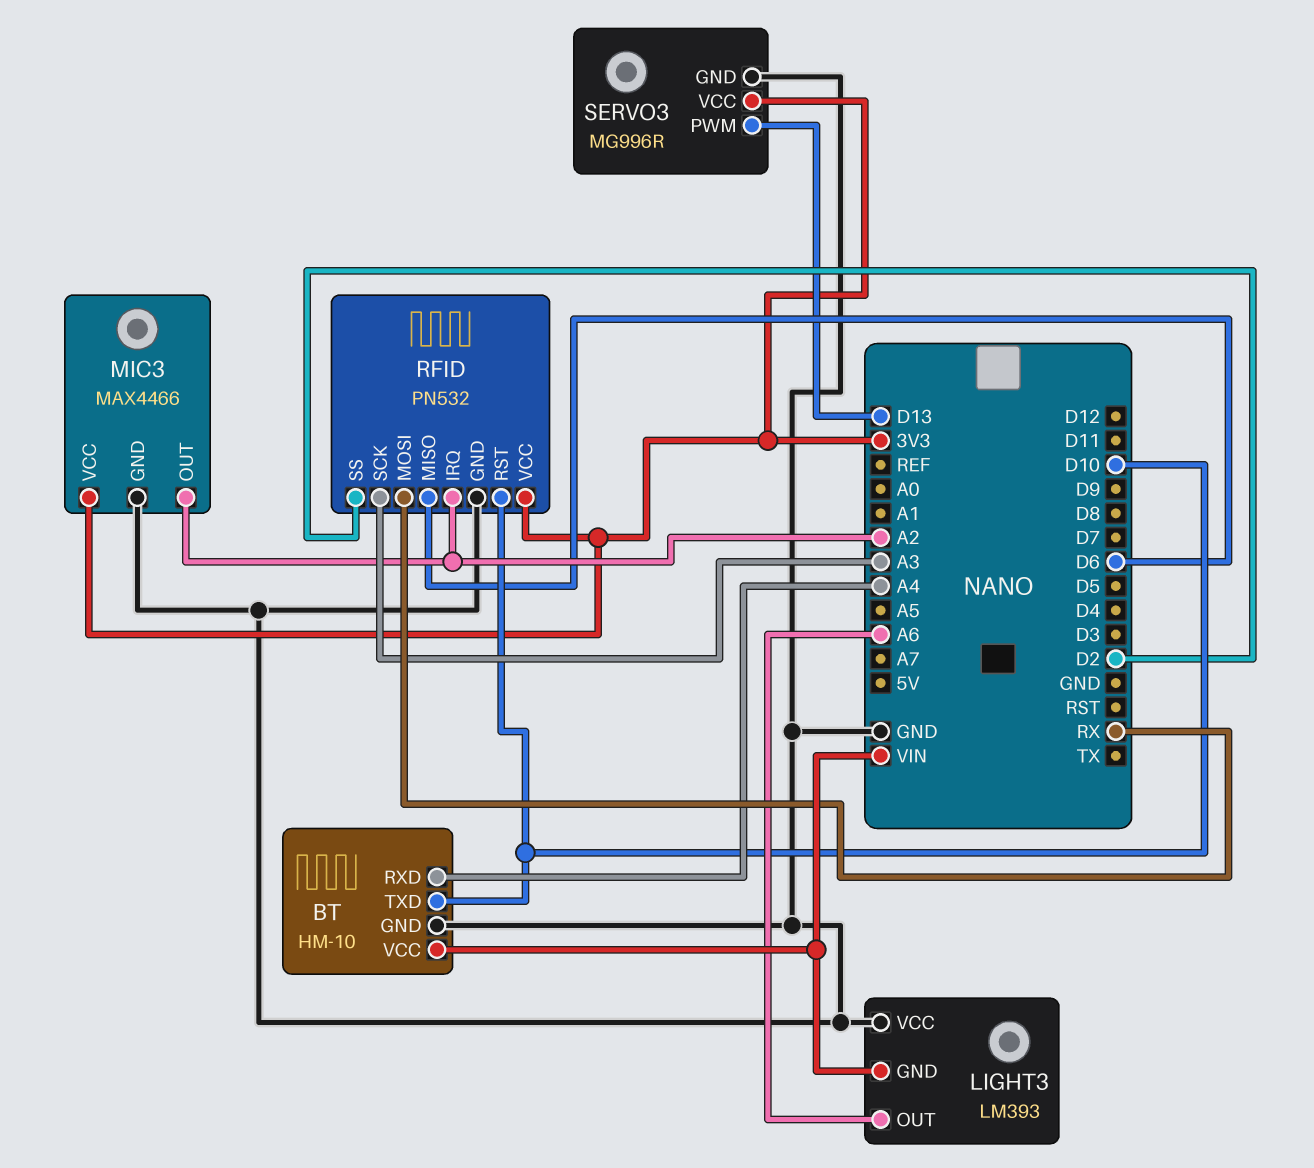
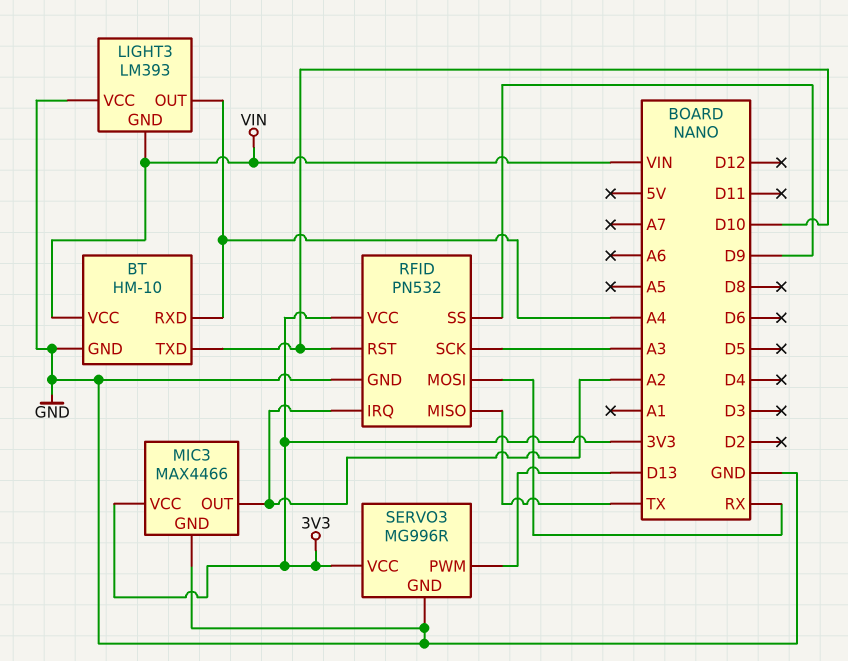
LIGHT3 pin OUT: A6 -> A4
RFID pin MISO: D6 -> TX
RFID pin SS: D2 -> D9

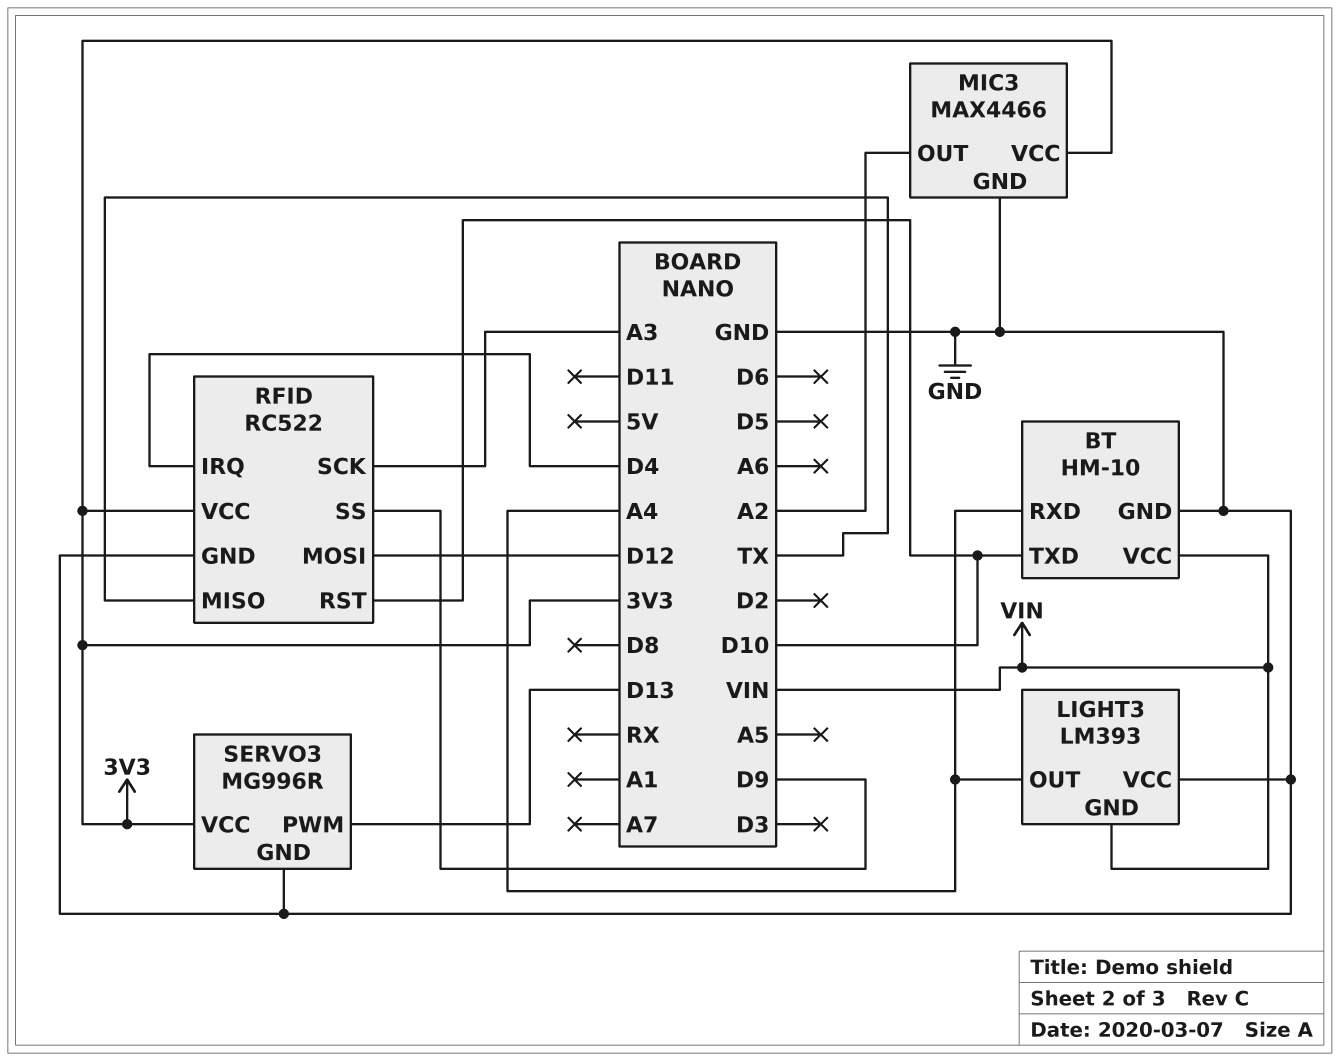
RFID: PN532 -> RC522
RFID pin IRQ: A2 -> D4
RFID pin MOSI: RX -> D12

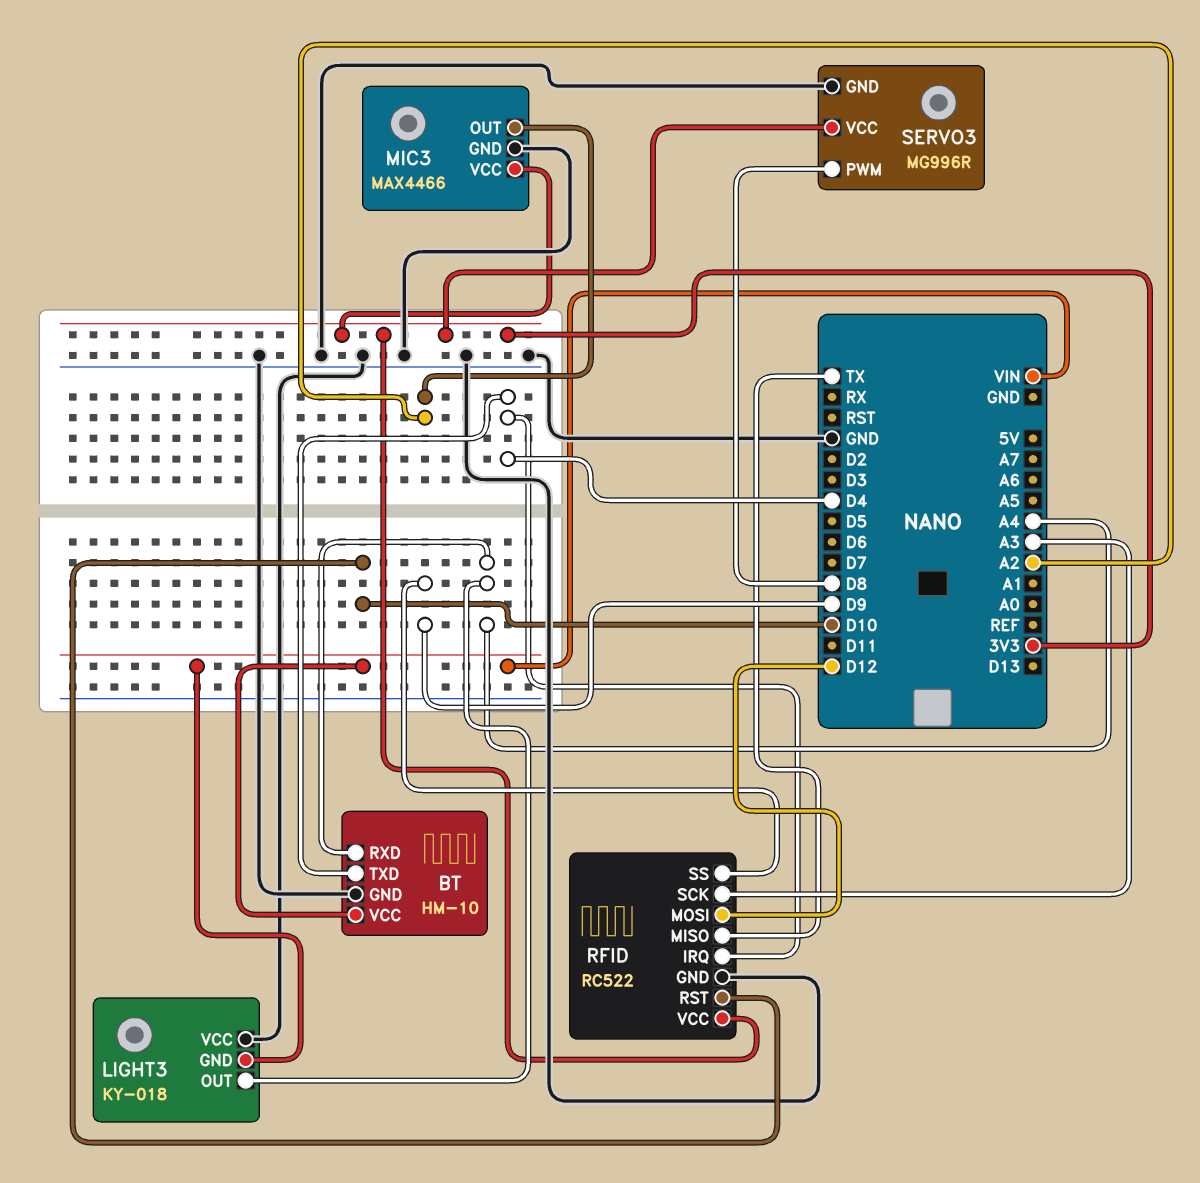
BT pin TXD: D10 -> D4
LIGHT3: LM393 -> KY-018
SERVO3 pin PWM: D13 -> D8

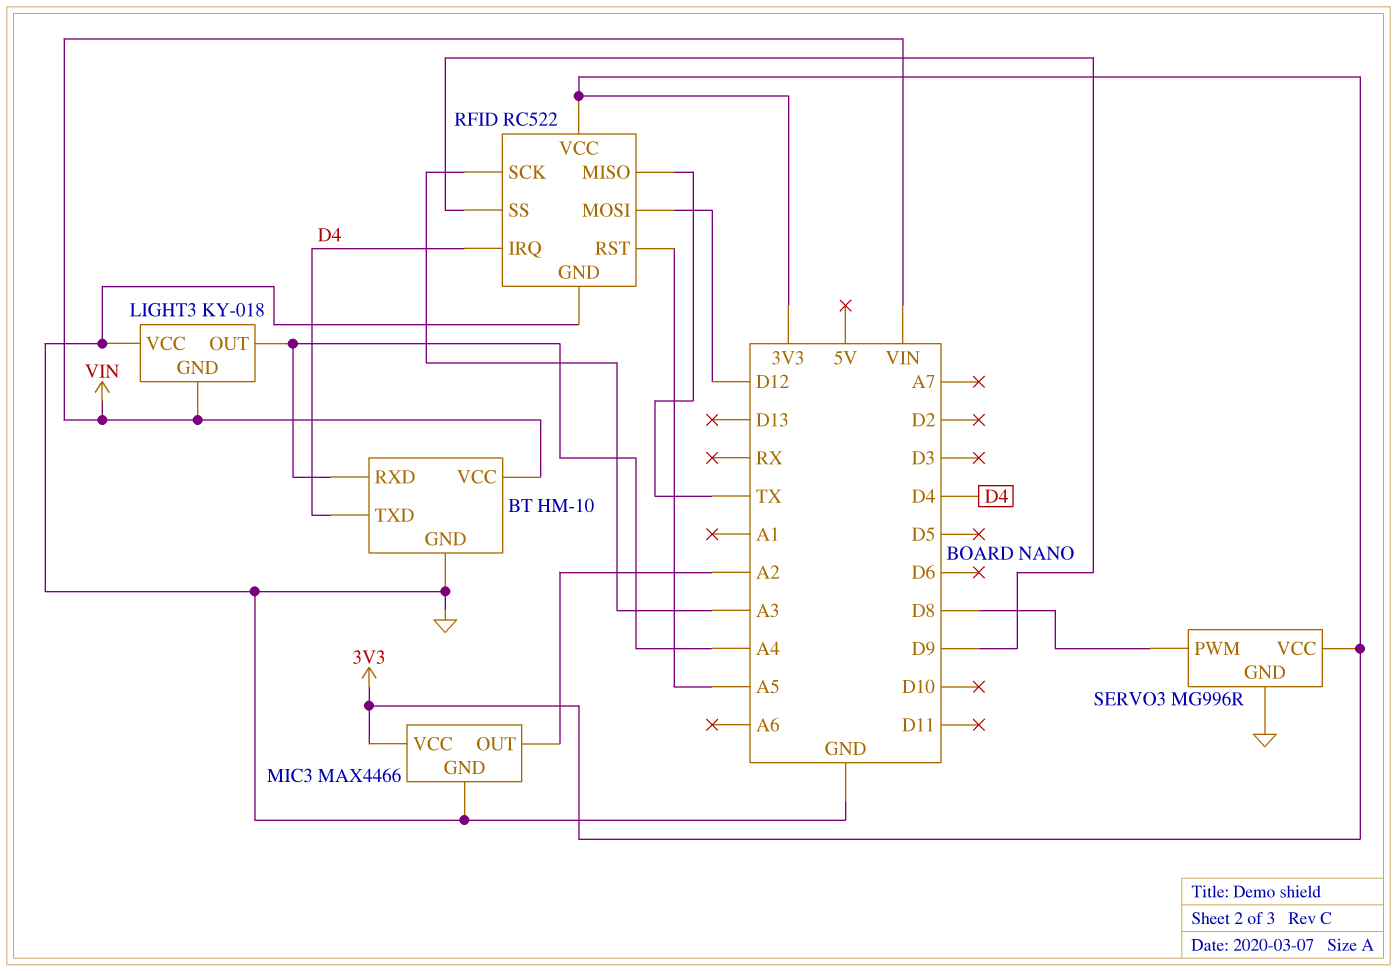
RFID pin RST: D10 -> A5

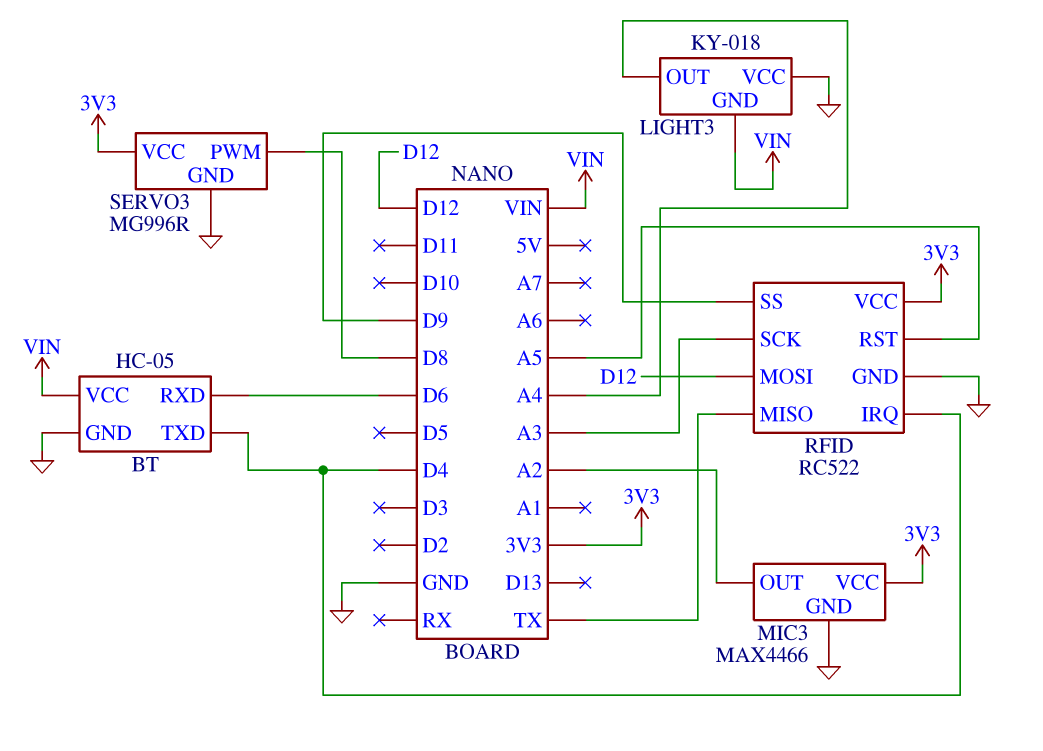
BT: HM-10 -> HC-05
BT pin RXD: A4 -> D6

